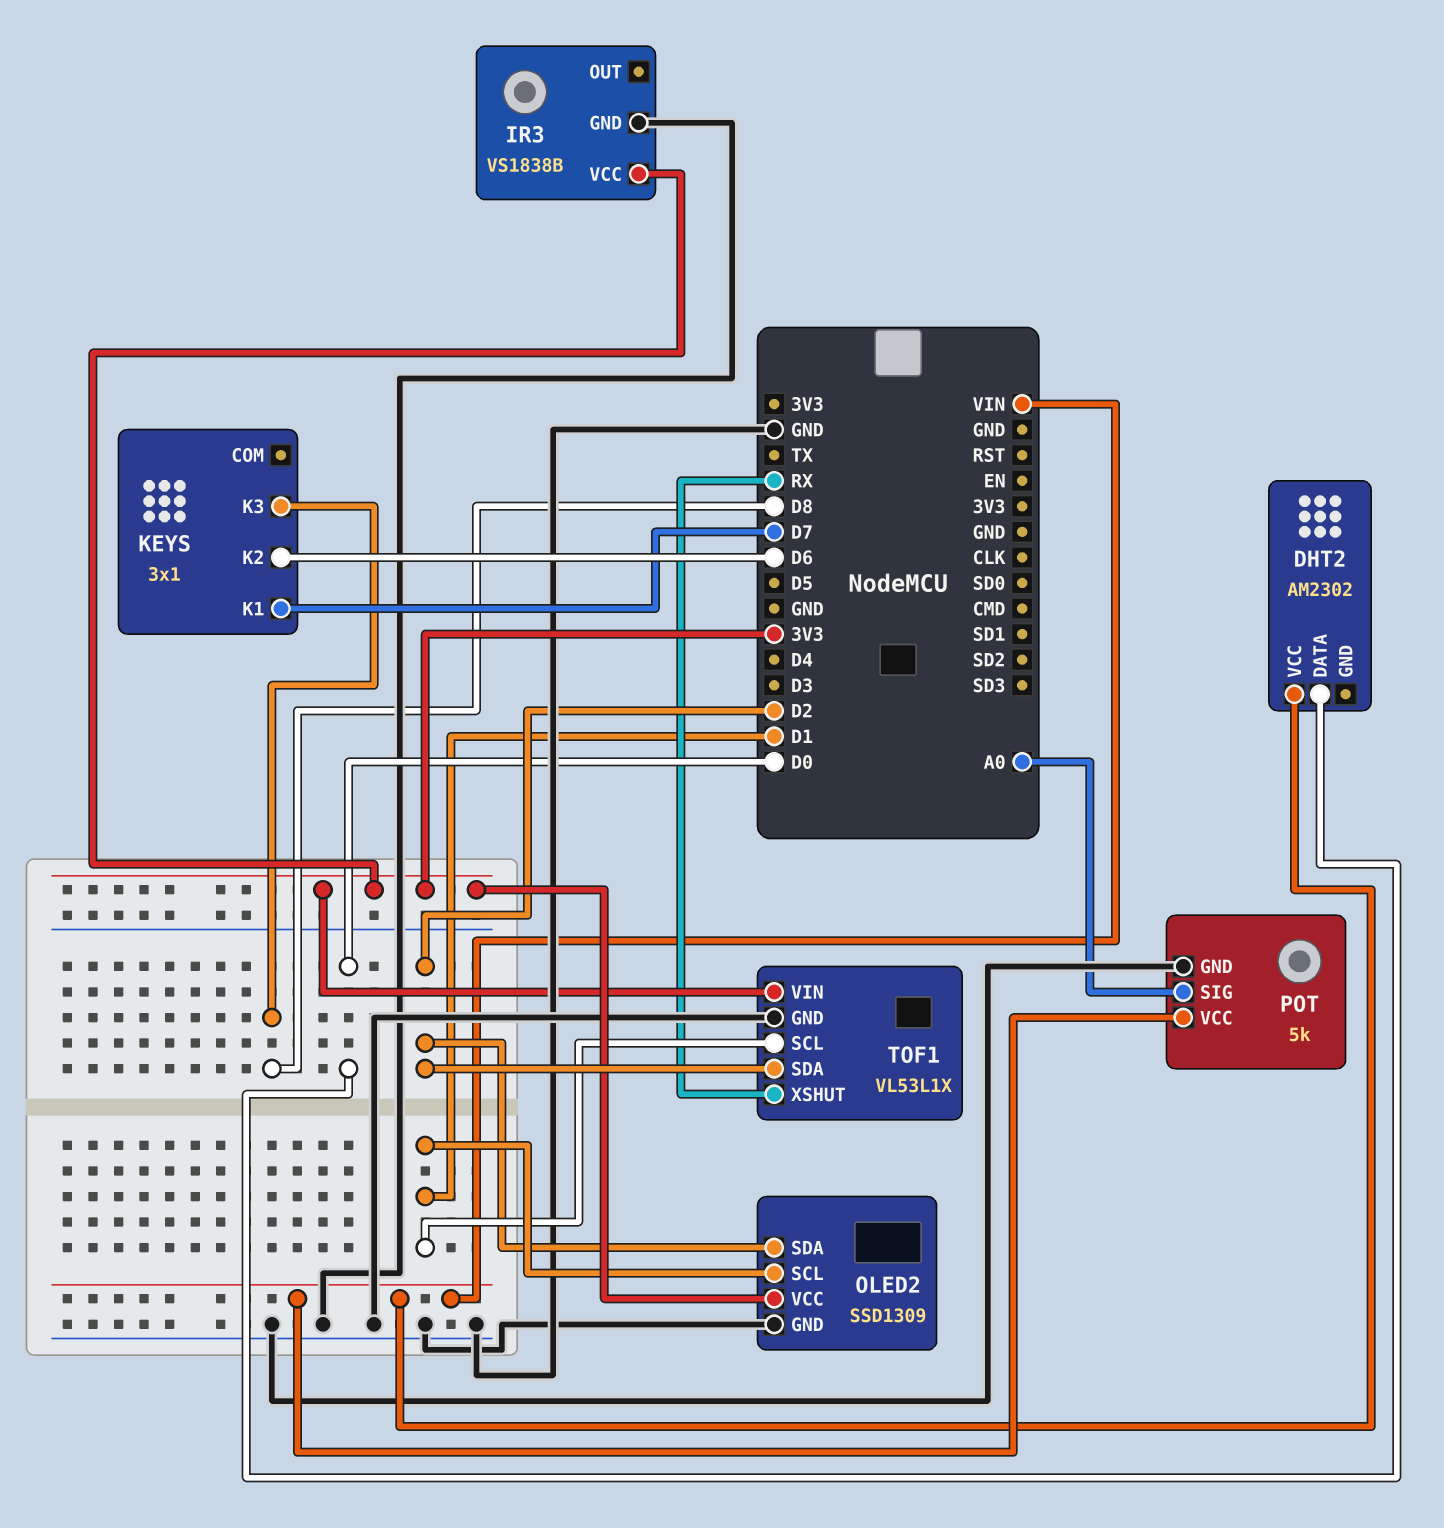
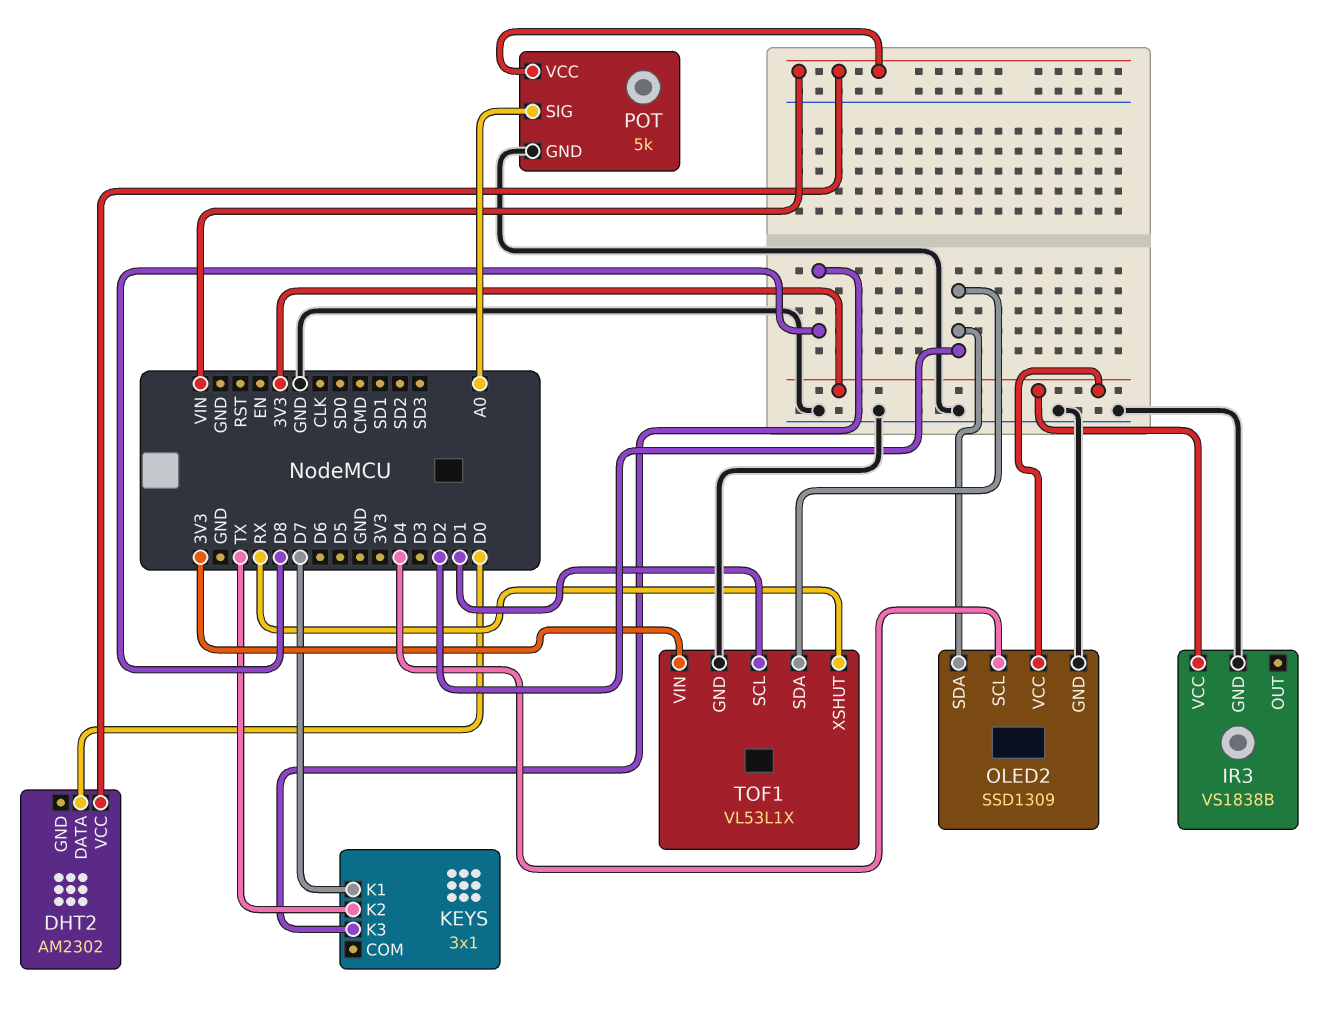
KEYS pin K2: D6 -> TX
OLED2 pin SCL: D1 -> D4

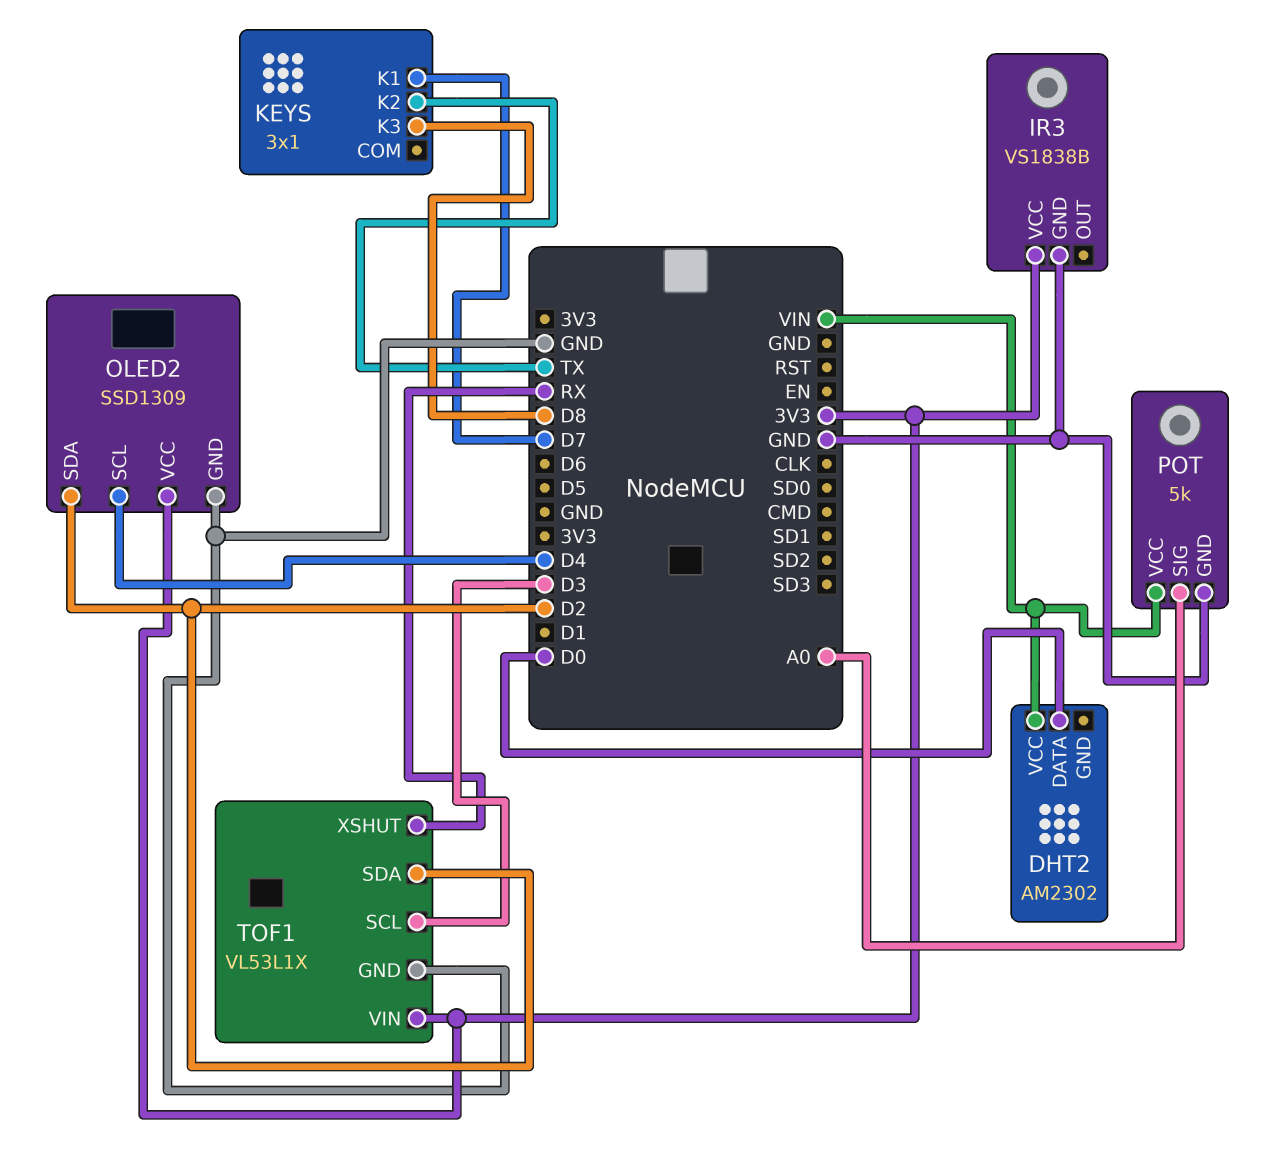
TOF1 pin SCL: D1 -> D3

